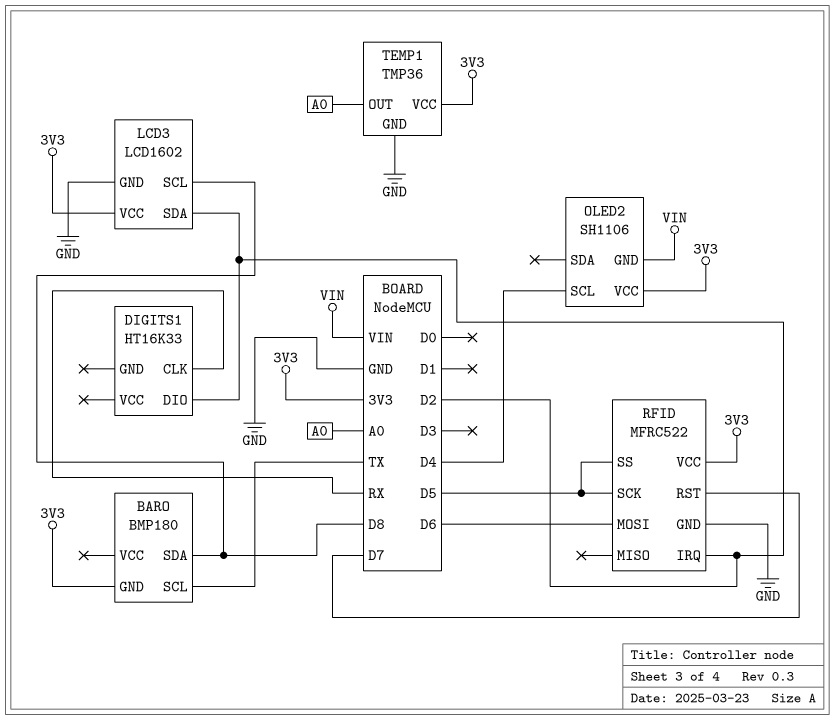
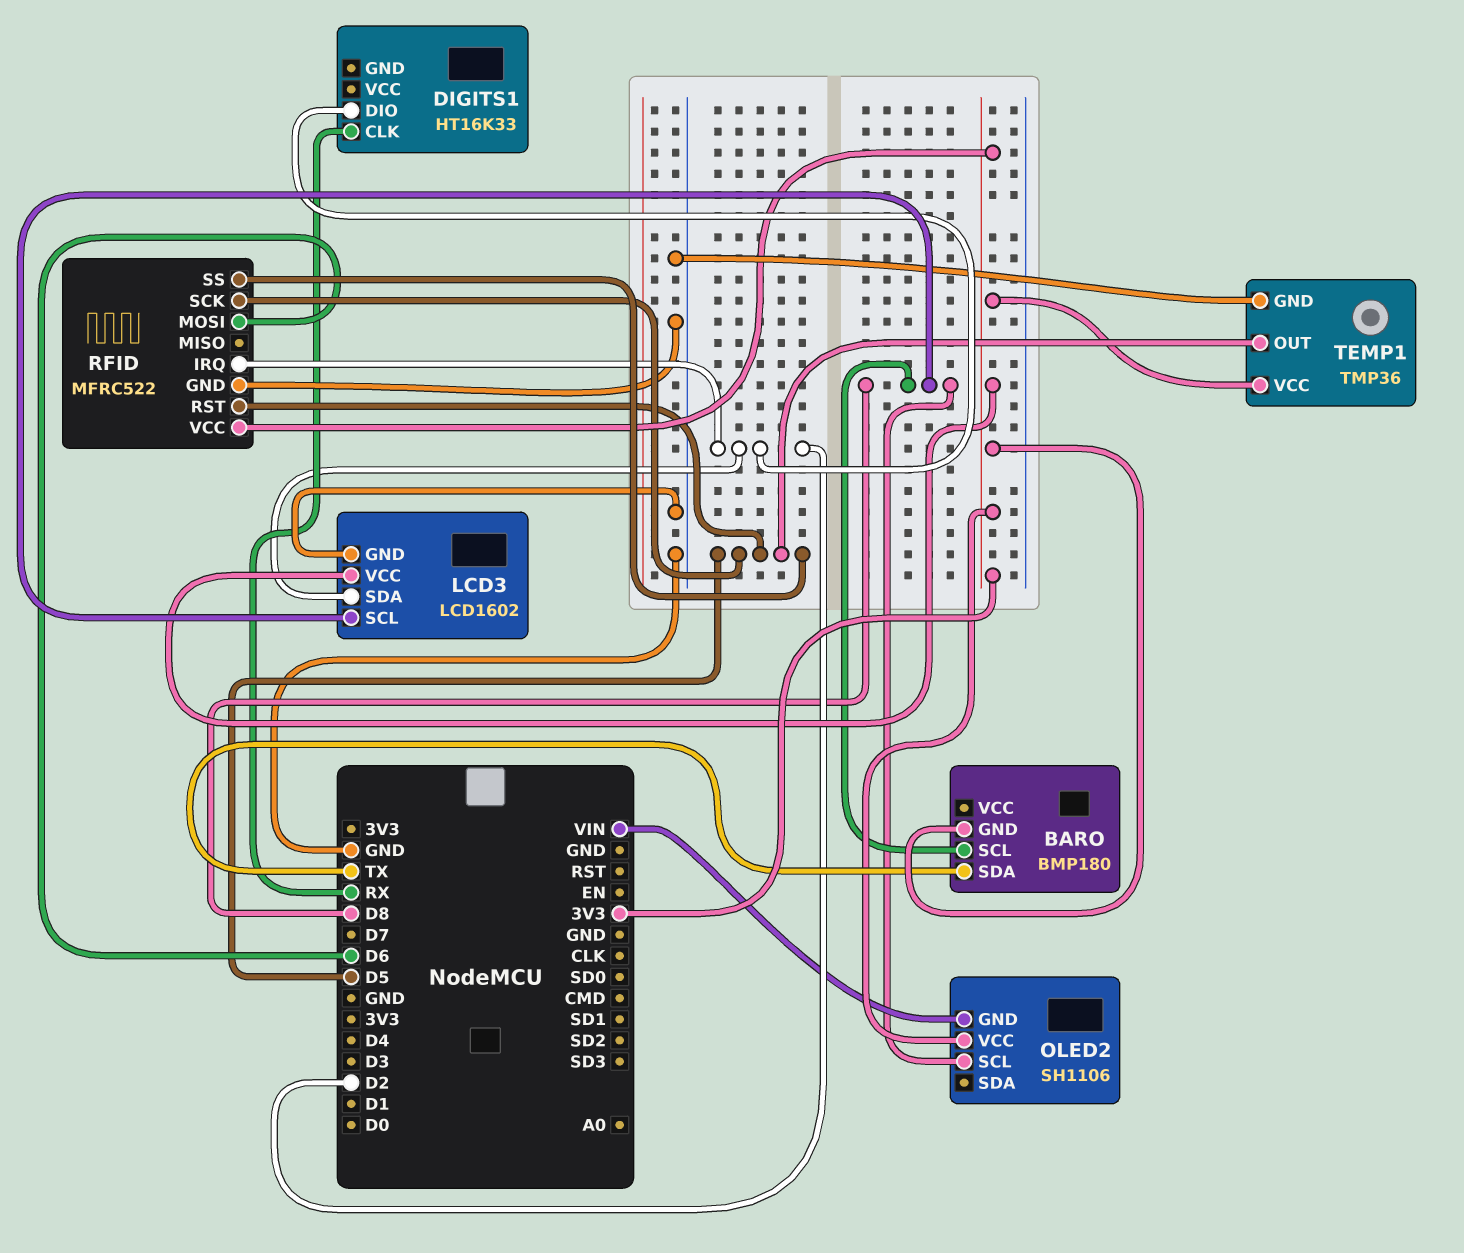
BARO pin SCL: TX -> D8
BARO pin SDA: D8 -> TX
OLED2 pin SCL: D4 -> D8
RFID pin RST: D7 -> D5
TEMP1 pin OUT: A0 -> D5

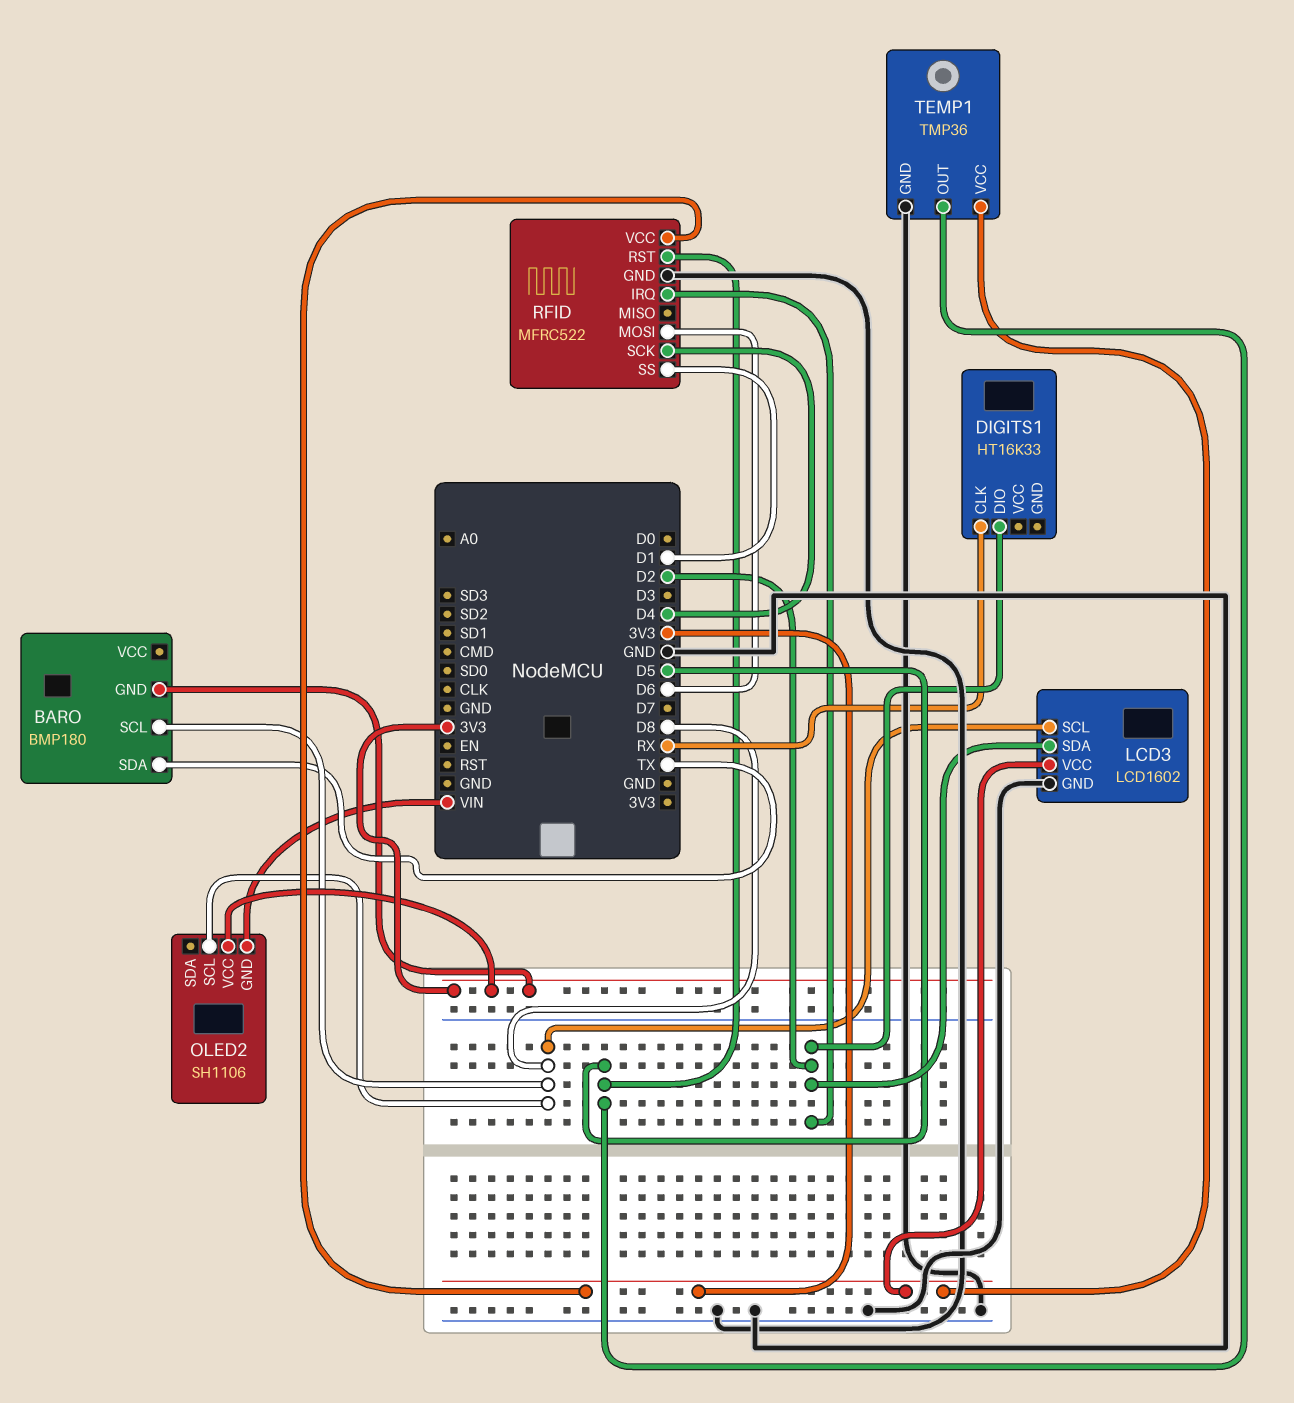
RFID pin SCK: D5 -> D4
RFID pin SS: D5 -> D1

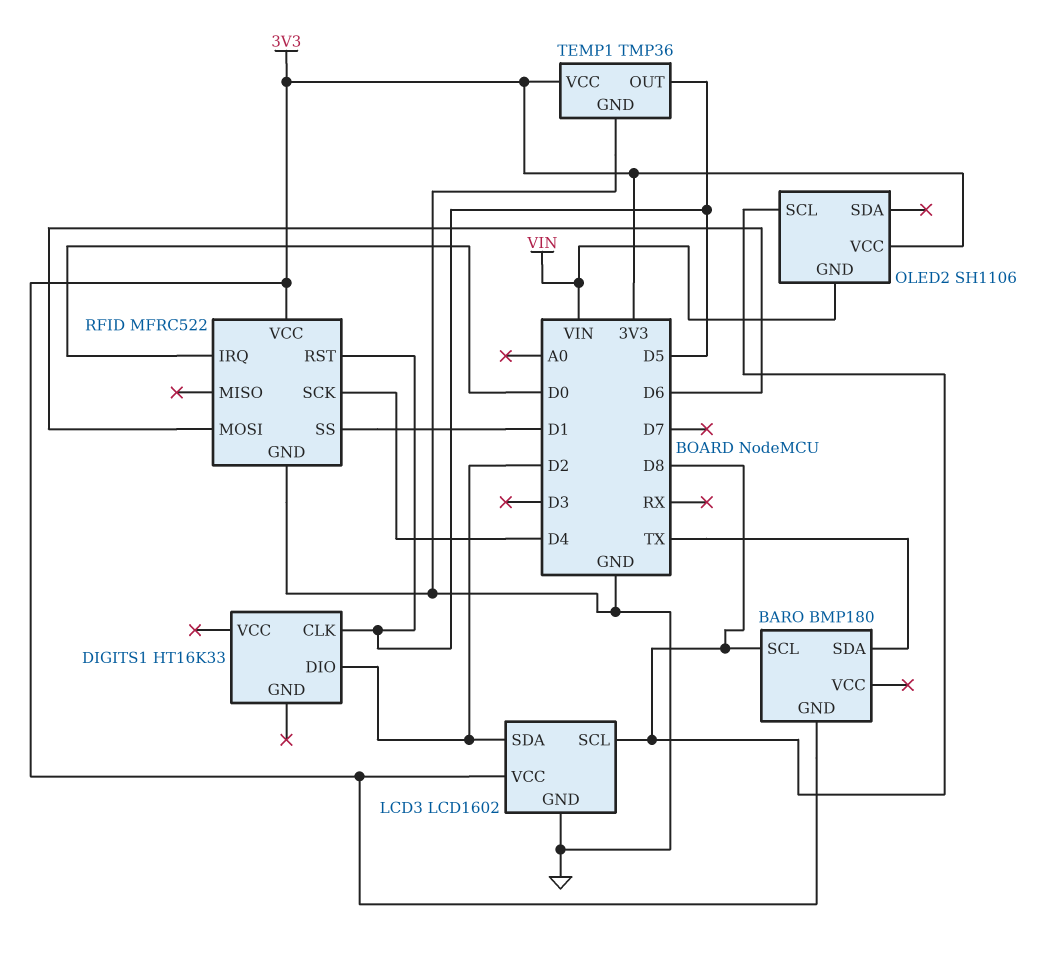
DIGITS1 pin CLK: RX -> D5
RFID pin IRQ: D2 -> D0

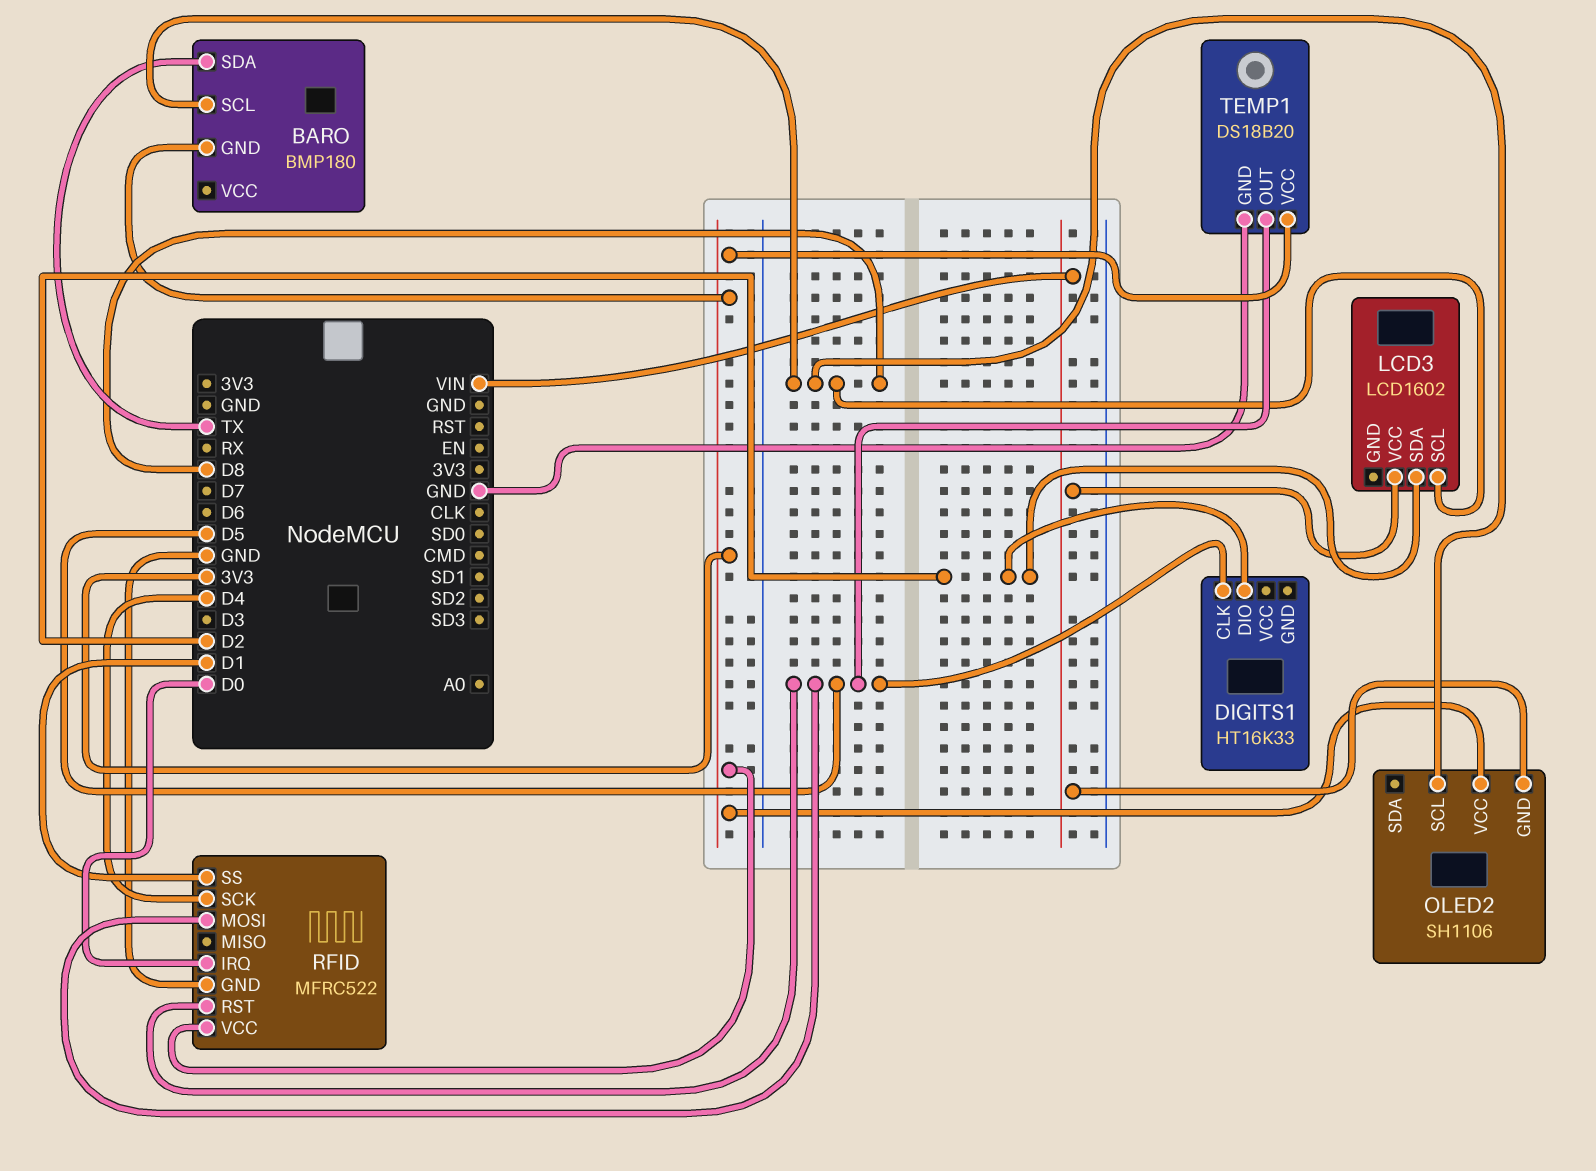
LCD3 pin GND: GND -> none
LCD3 pin VCC: 3V3 -> VIN
RFID pin MOSI: D6 -> D5
TEMP1: TMP36 -> DS18B20

